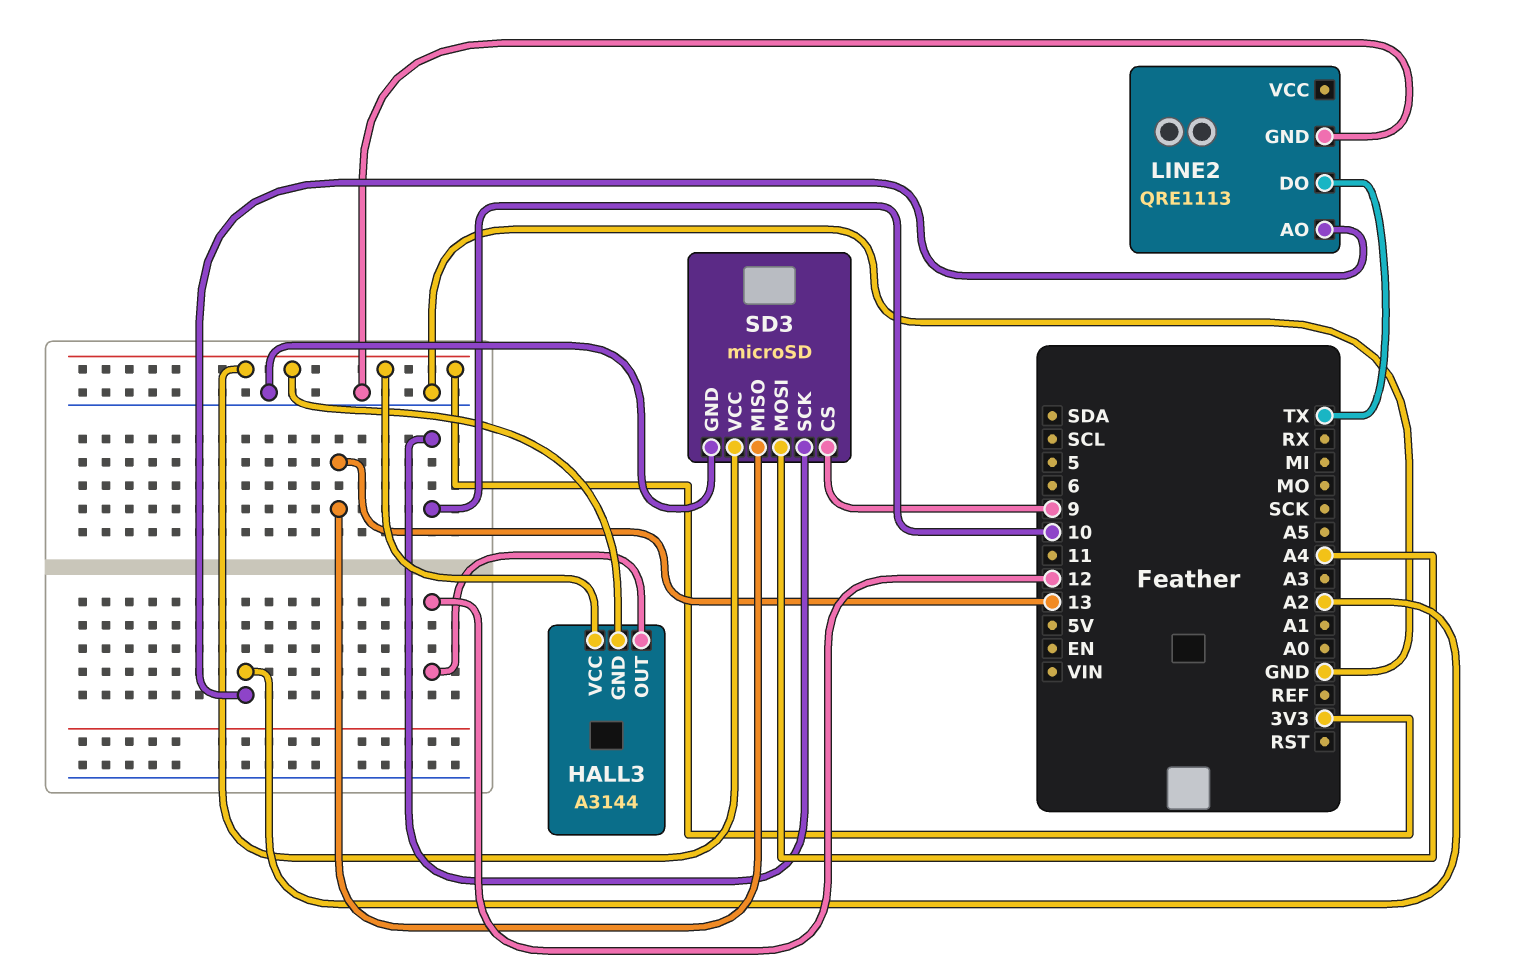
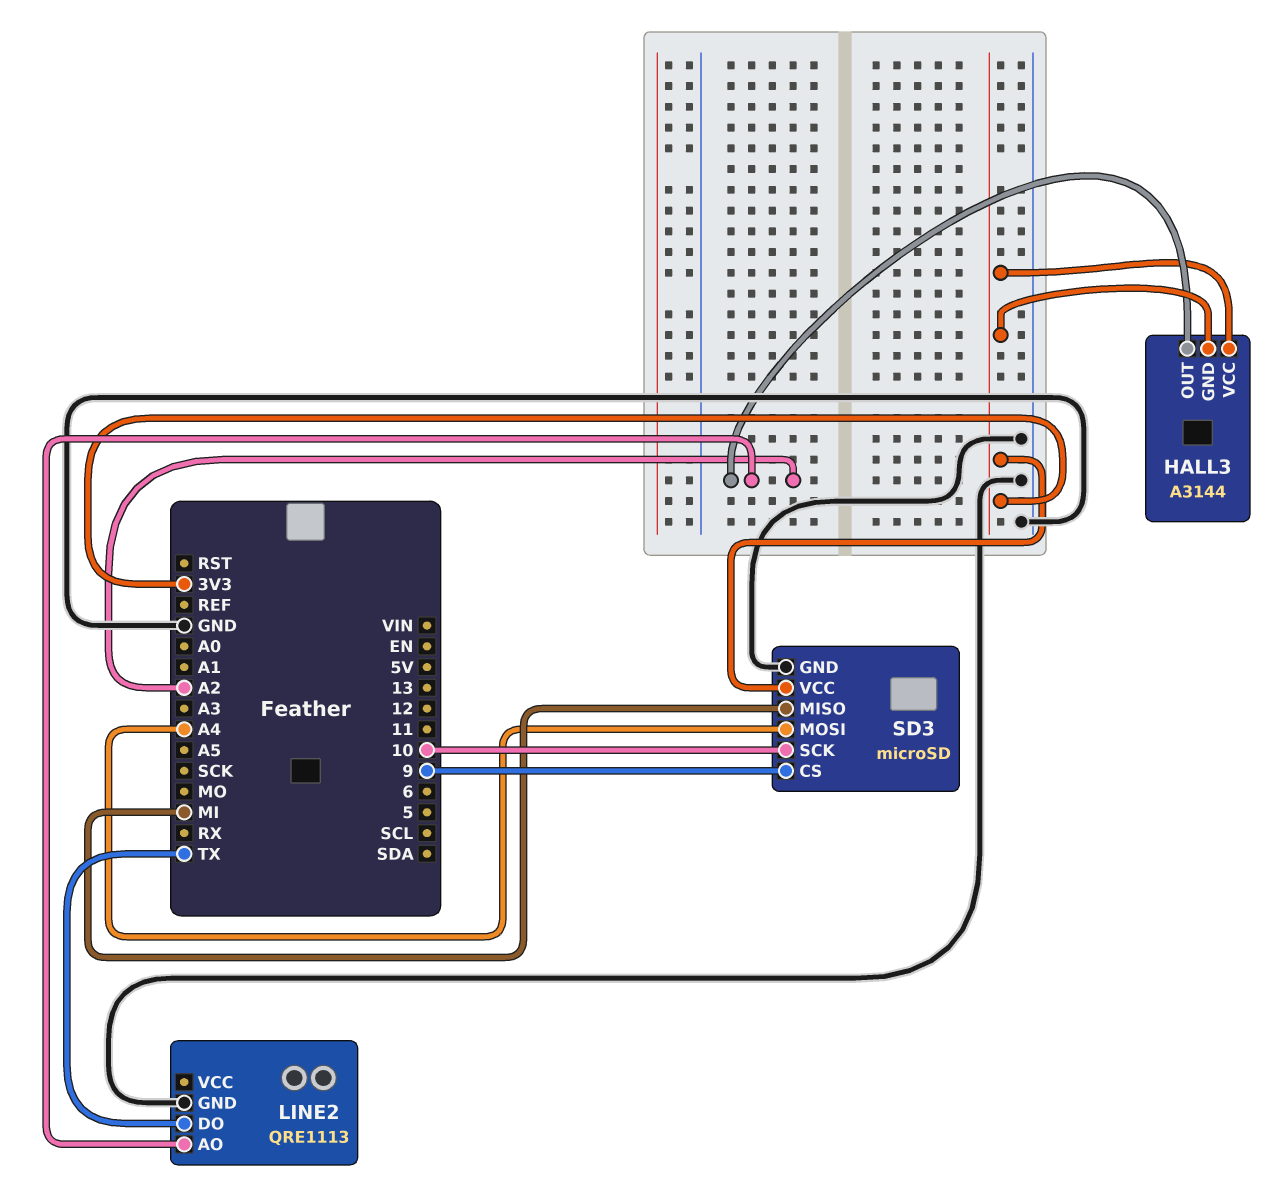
HALL3 pin OUT: 12 -> A2
SD3 pin MISO: 13 -> MI

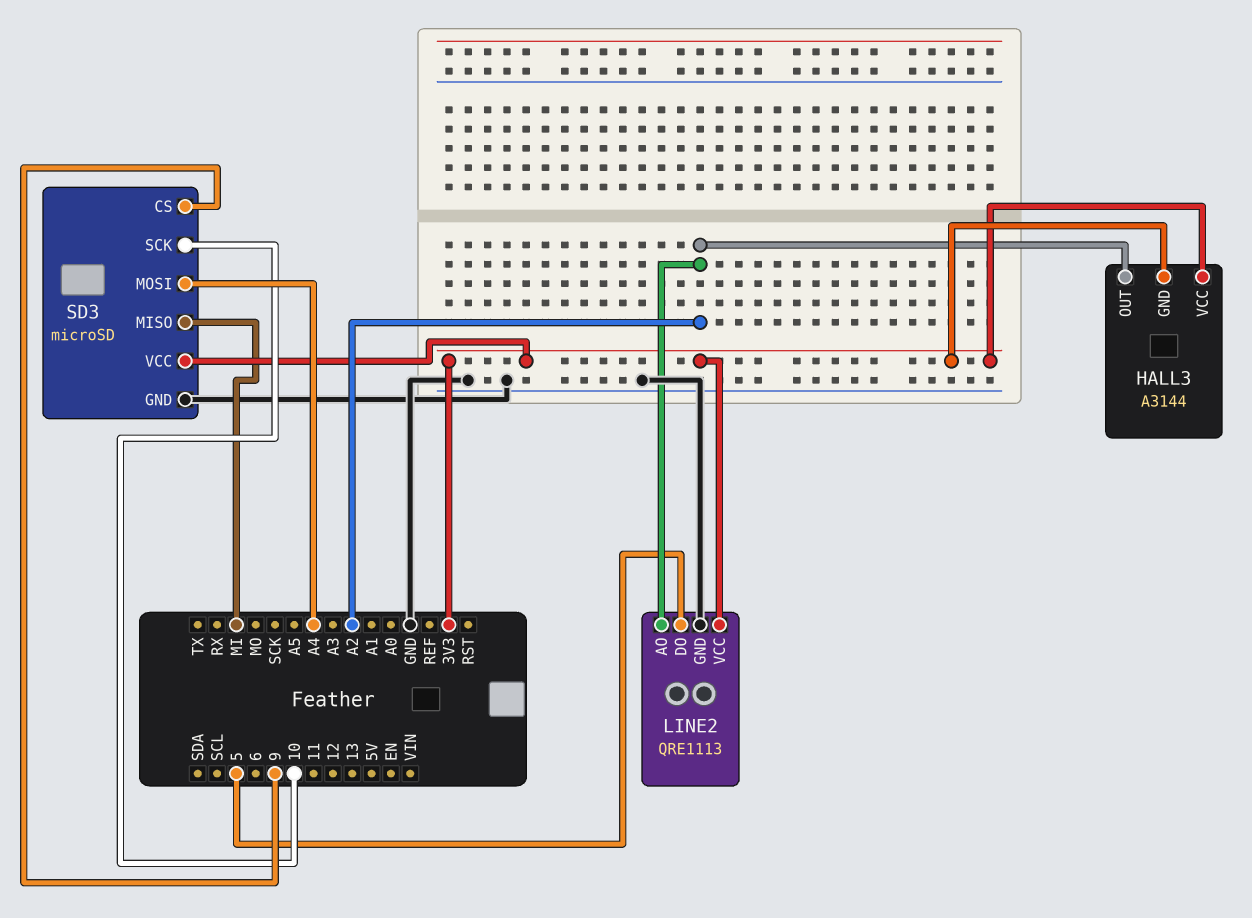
LINE2 pin DO: TX -> 5
LINE2 pin VCC: none -> 3V3

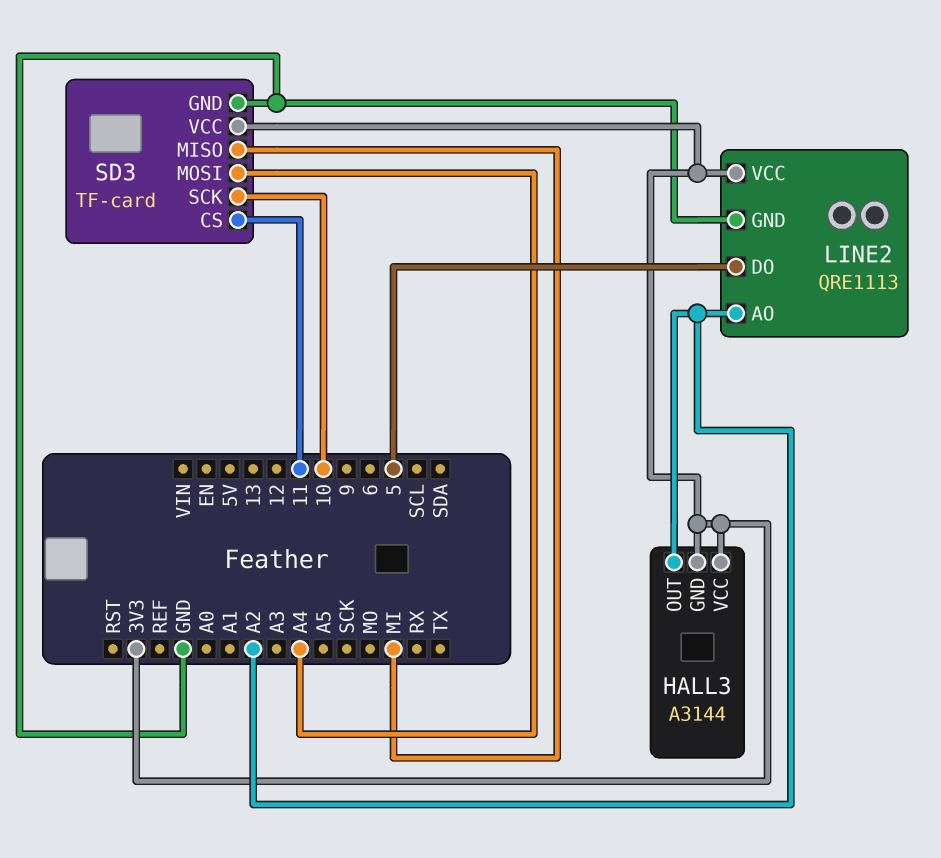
SD3: microSD -> TF-card
SD3 pin CS: 9 -> 11

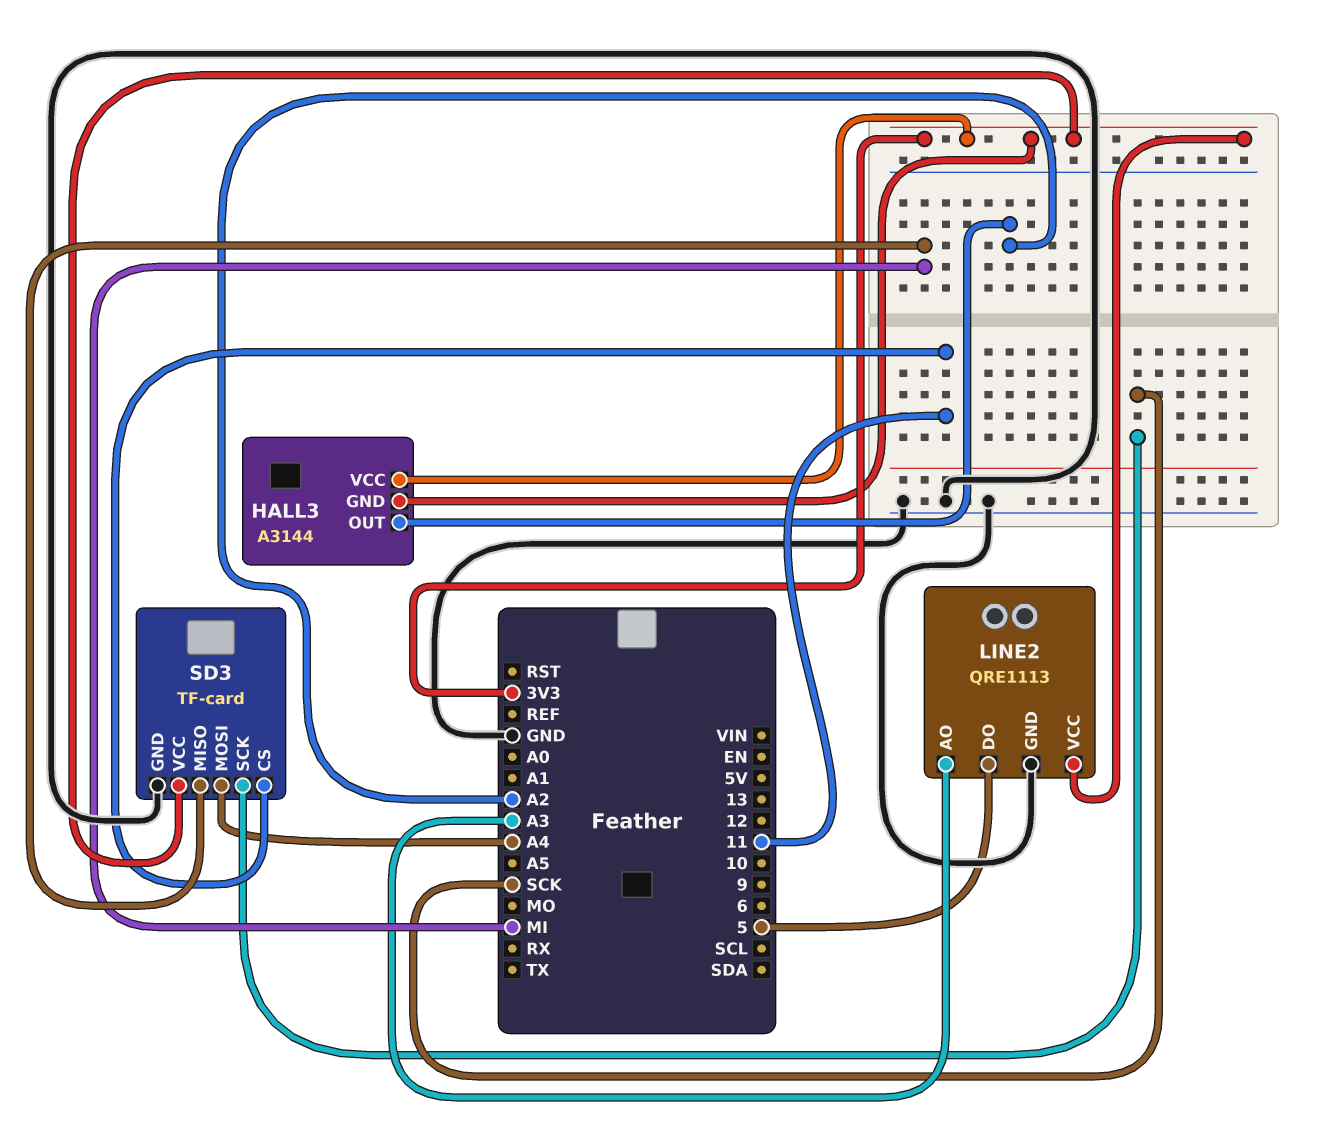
LINE2 pin AO: A2 -> A3
SD3 pin SCK: 10 -> SCK

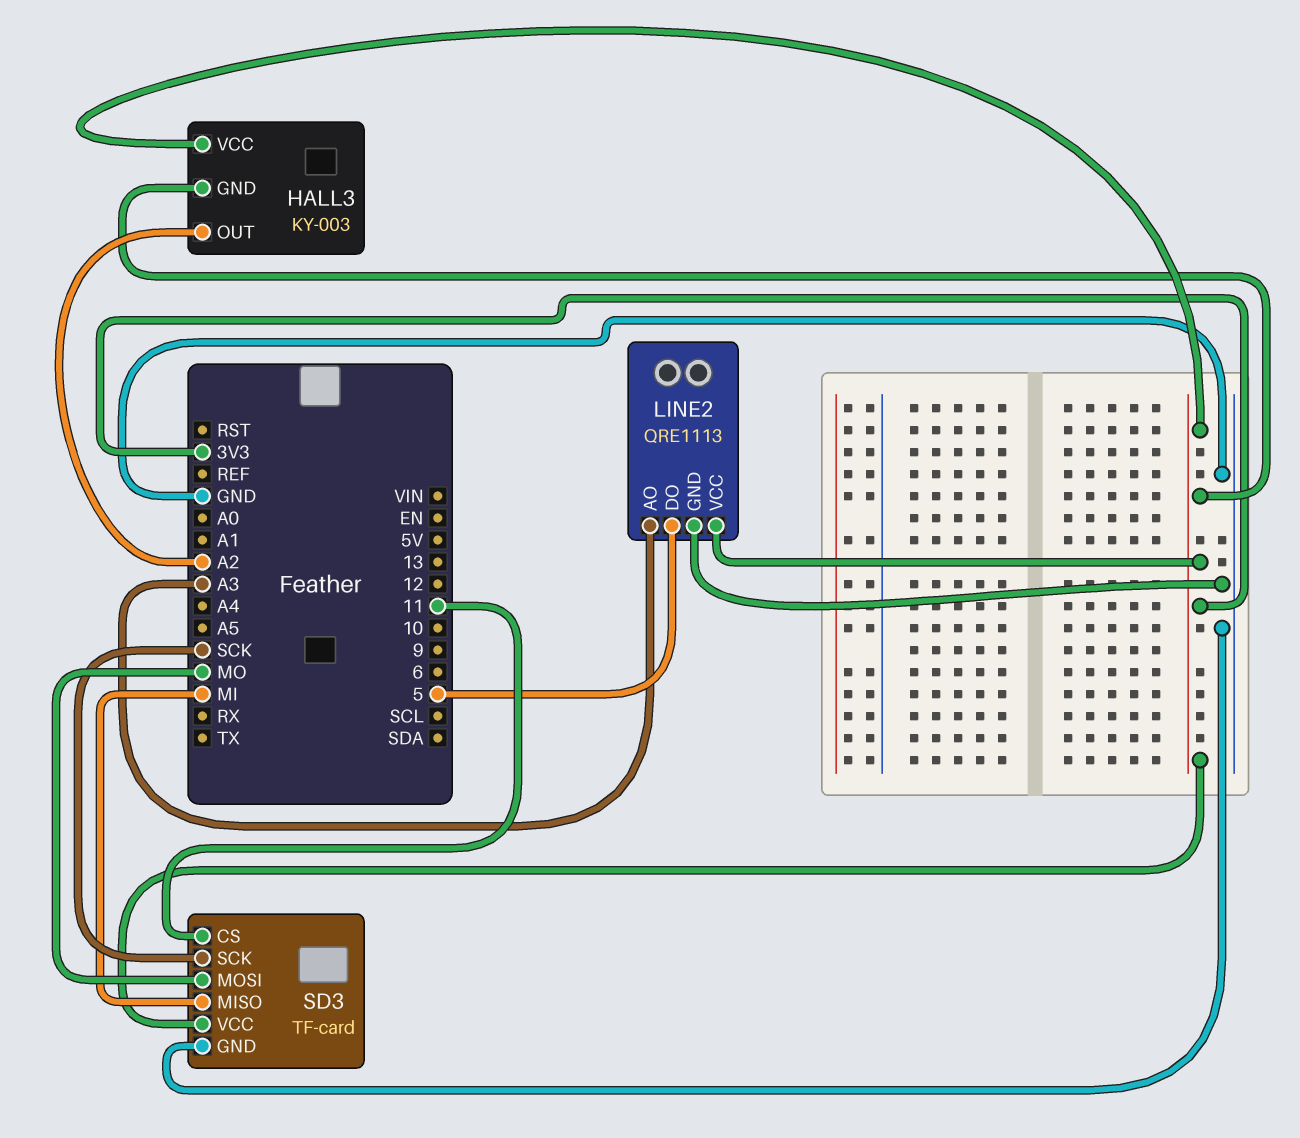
HALL3: A3144 -> KY-003
SD3 pin MOSI: A4 -> MO

